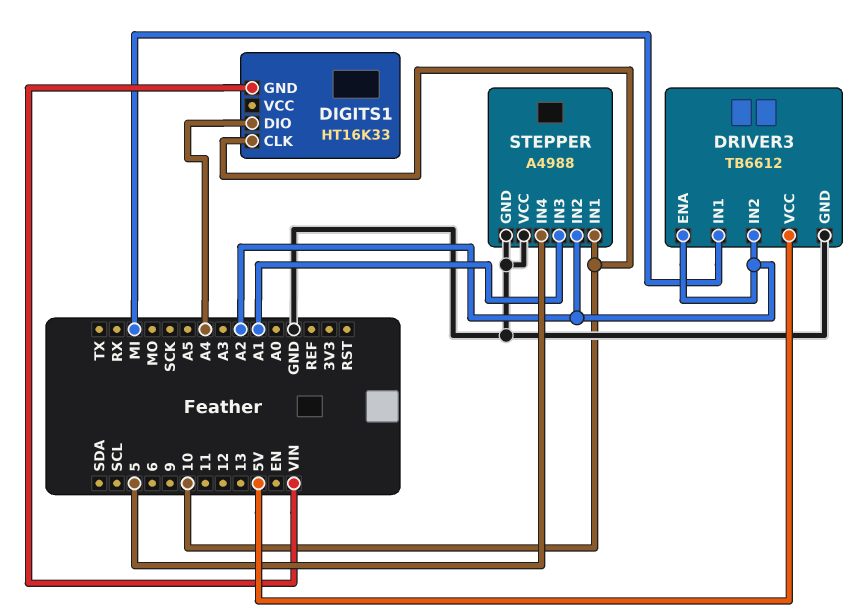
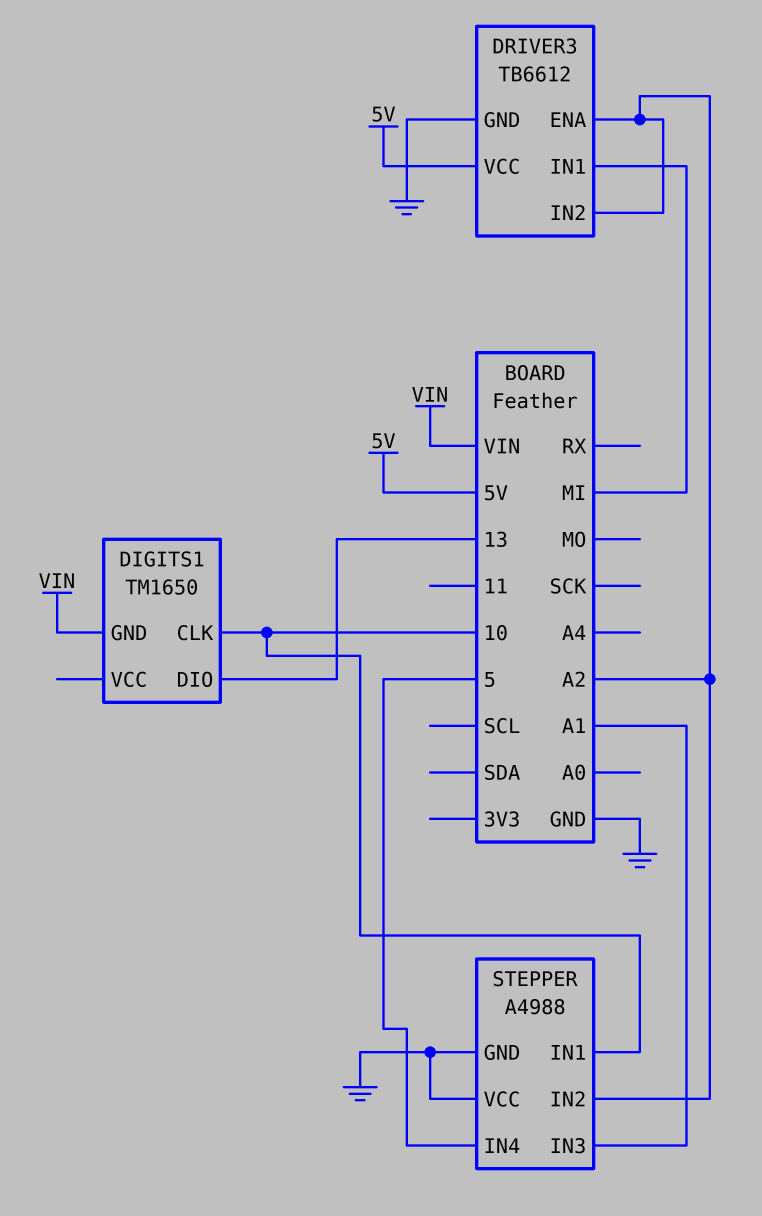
DIGITS1: HT16K33 -> TM1650
DIGITS1 pin DIO: A4 -> 13

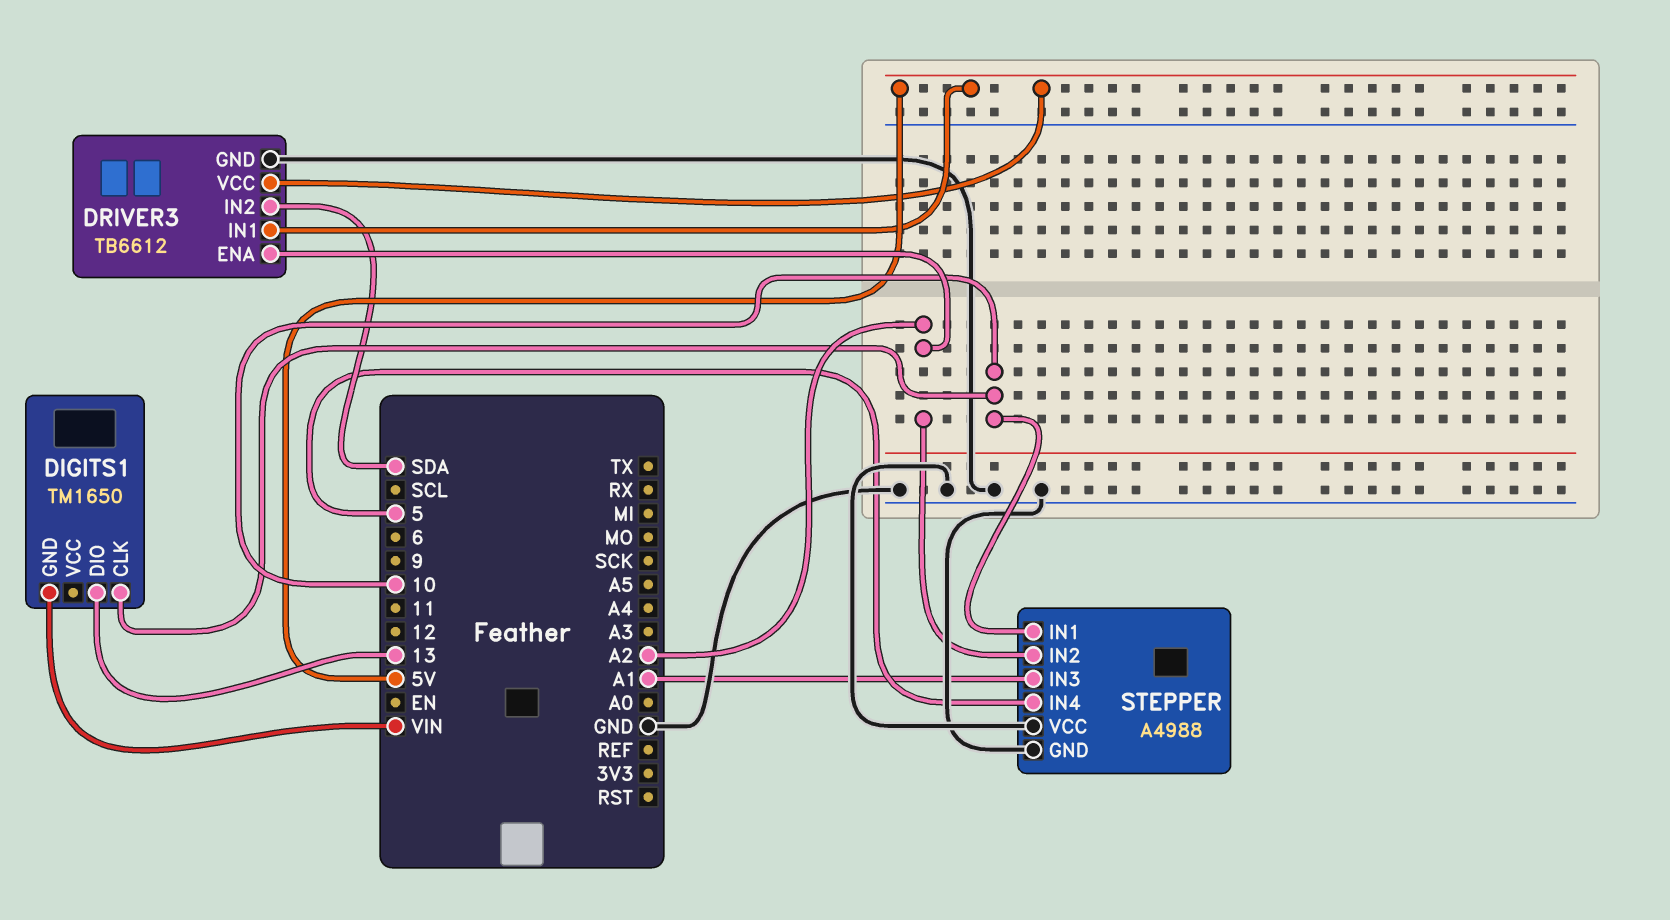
DRIVER3 pin IN1: MI -> 5V
DRIVER3 pin IN2: A2 -> SDA

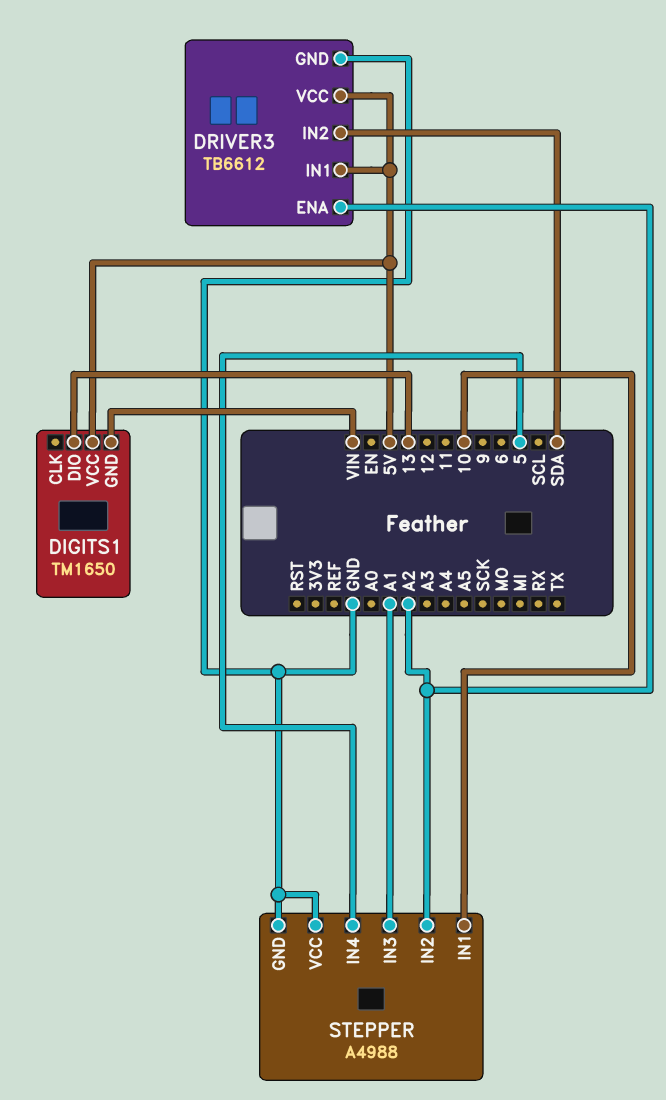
DIGITS1 pin CLK: 10 -> none
DIGITS1 pin VCC: none -> 5V

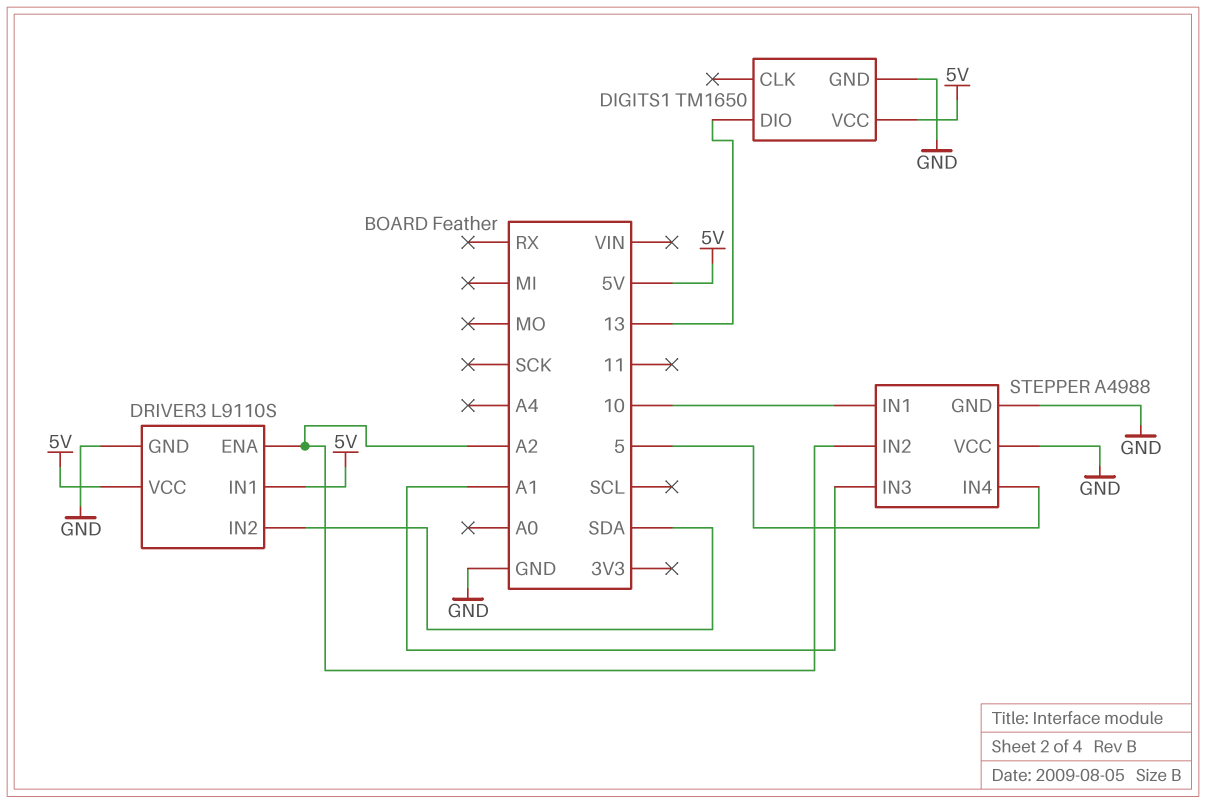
DIGITS1 pin GND: VIN -> GND
DRIVER3: TB6612 -> L9110S

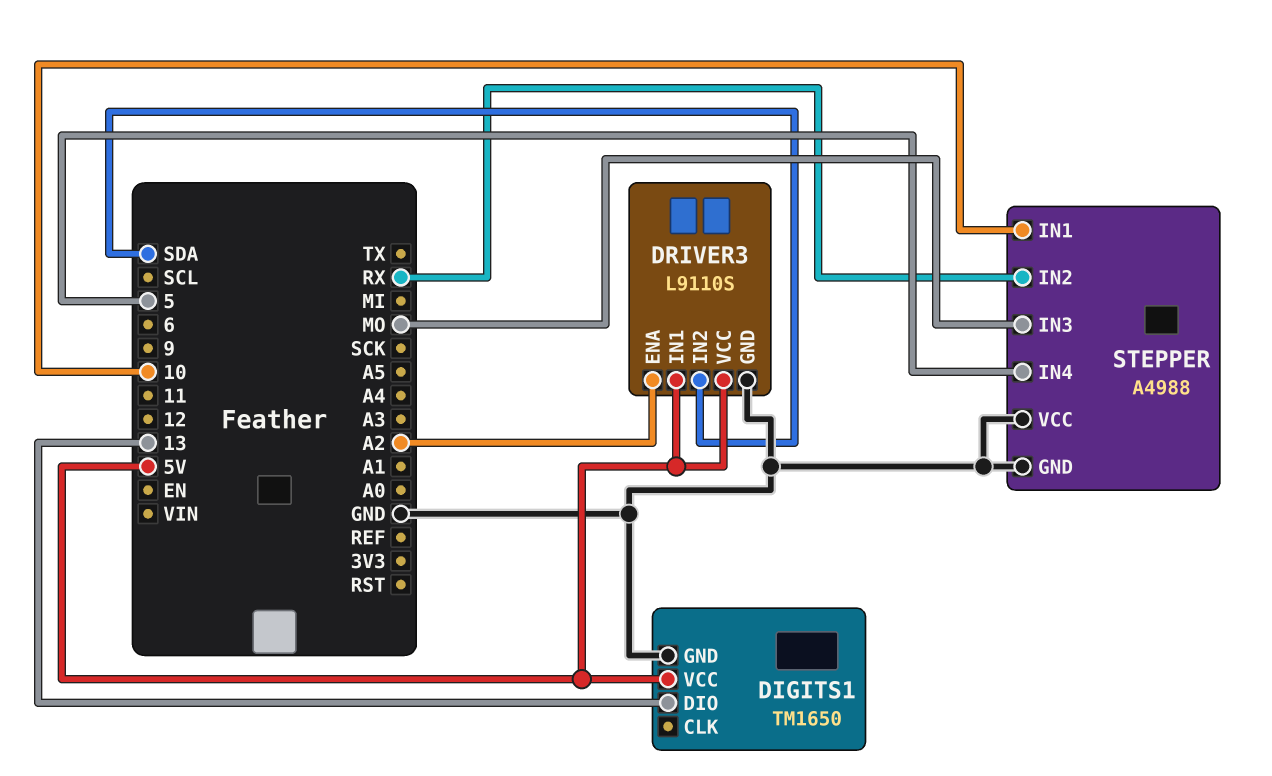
STEPPER pin IN2: A2 -> RX
STEPPER pin IN3: A1 -> MO

